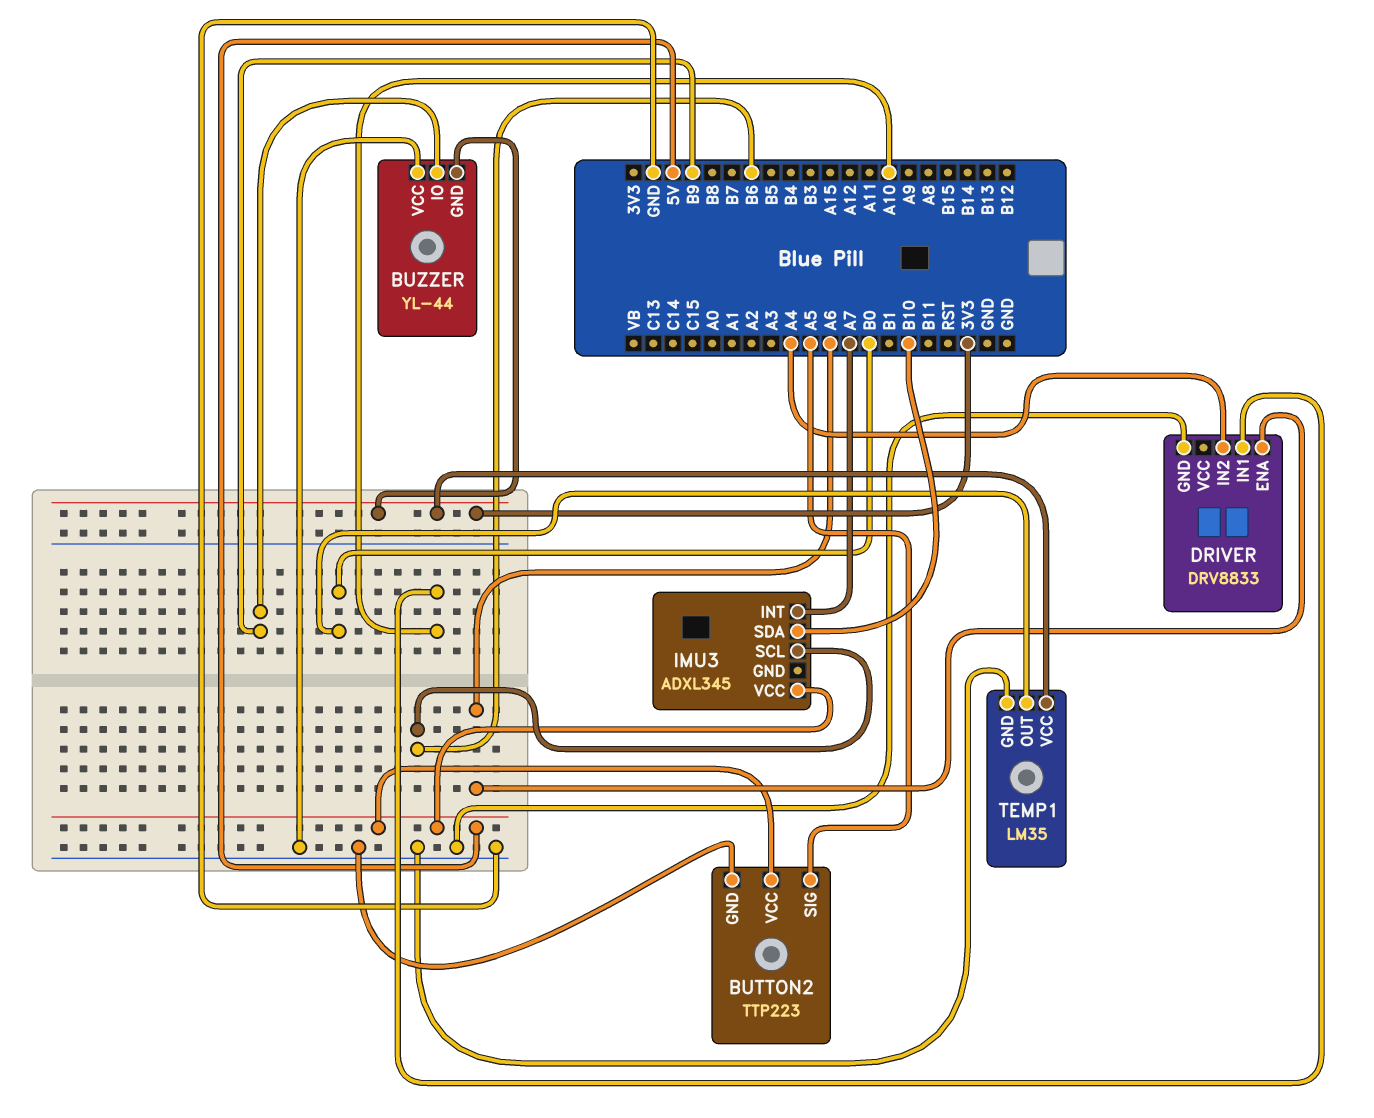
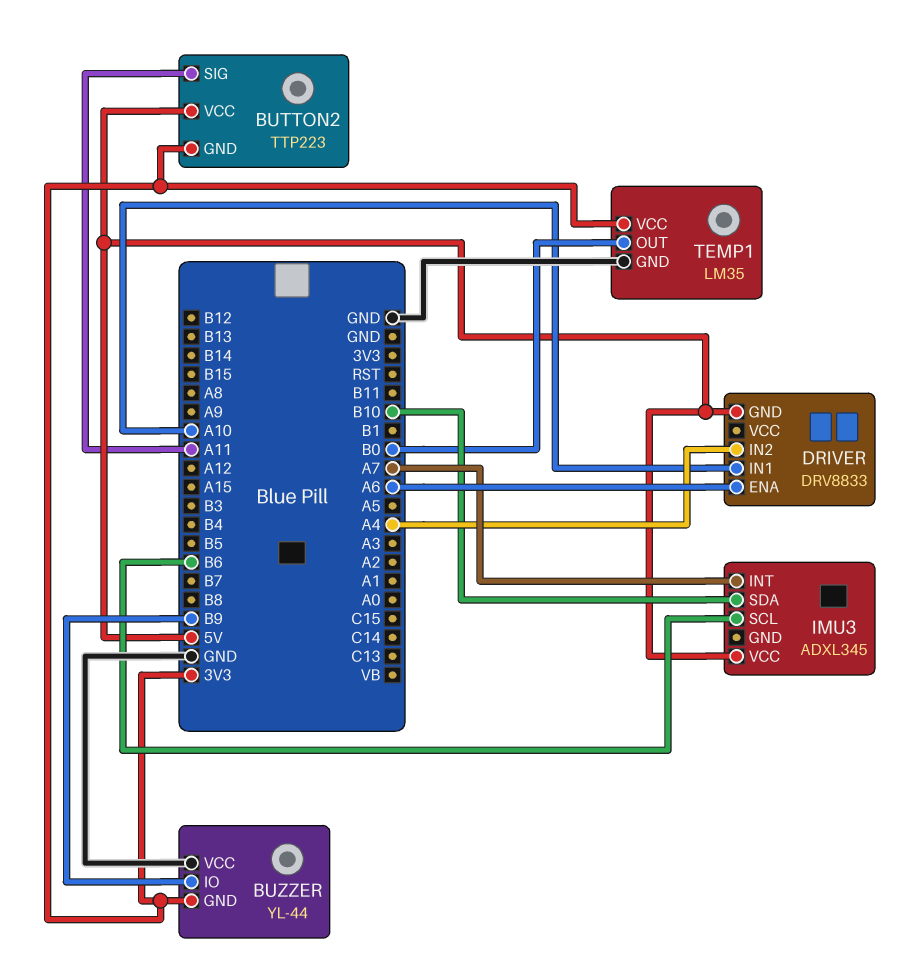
BUTTON2 pin GND: GND -> 3V3
BUTTON2 pin SIG: A5 -> A11
DRIVER pin GND: GND -> 5V

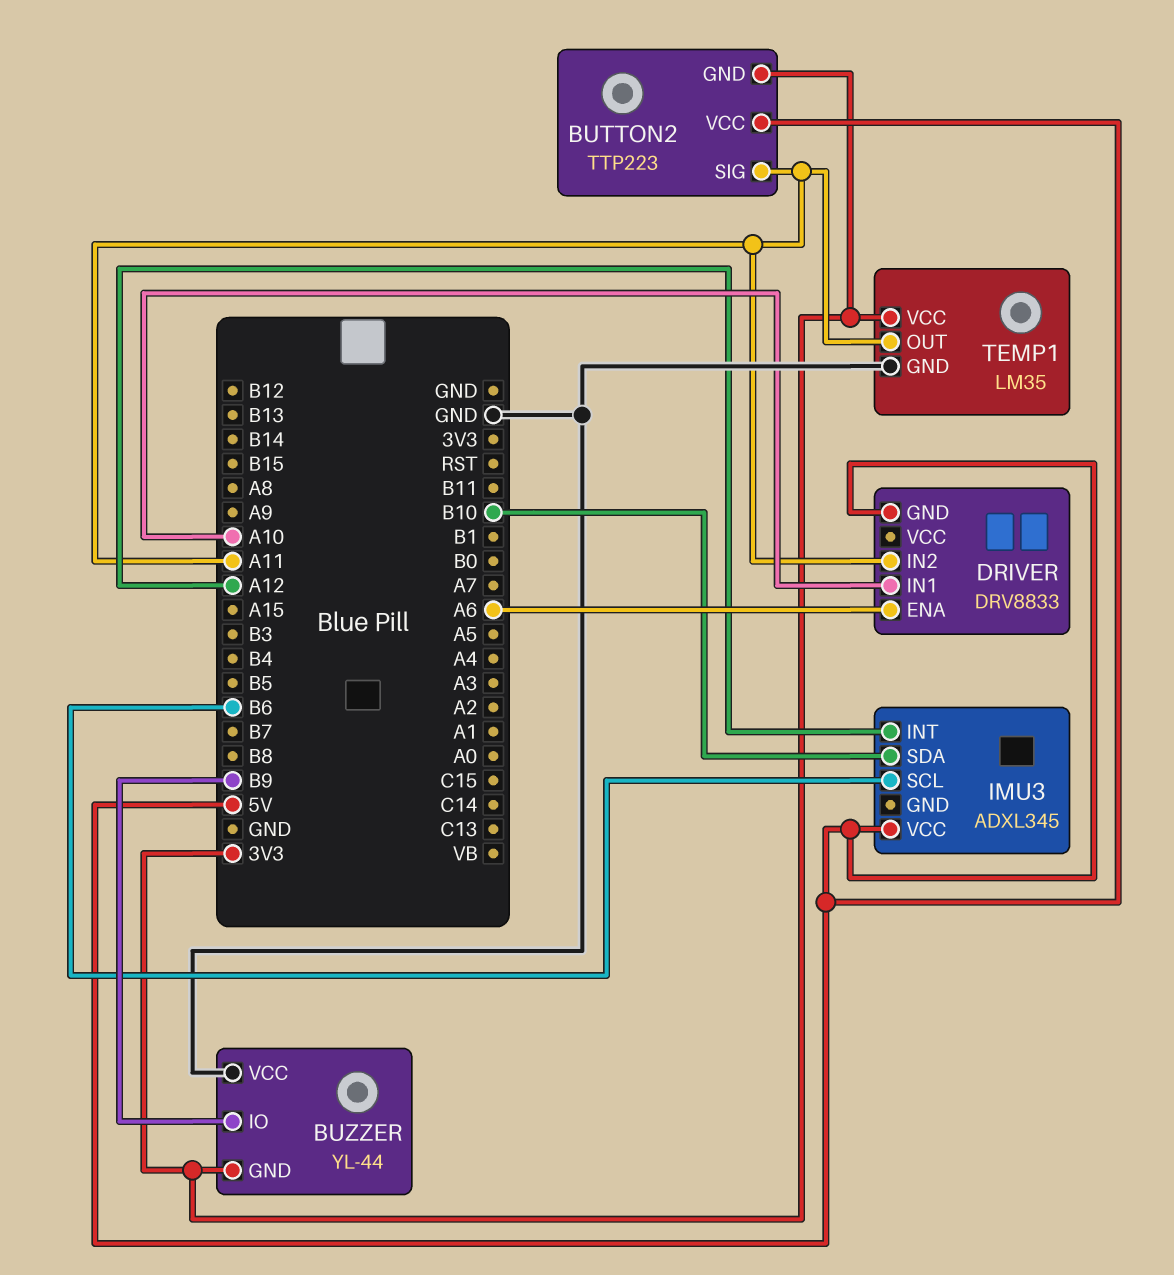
DRIVER pin IN2: A4 -> A11
IMU3 pin INT: A7 -> A12
TEMP1 pin OUT: B0 -> A11

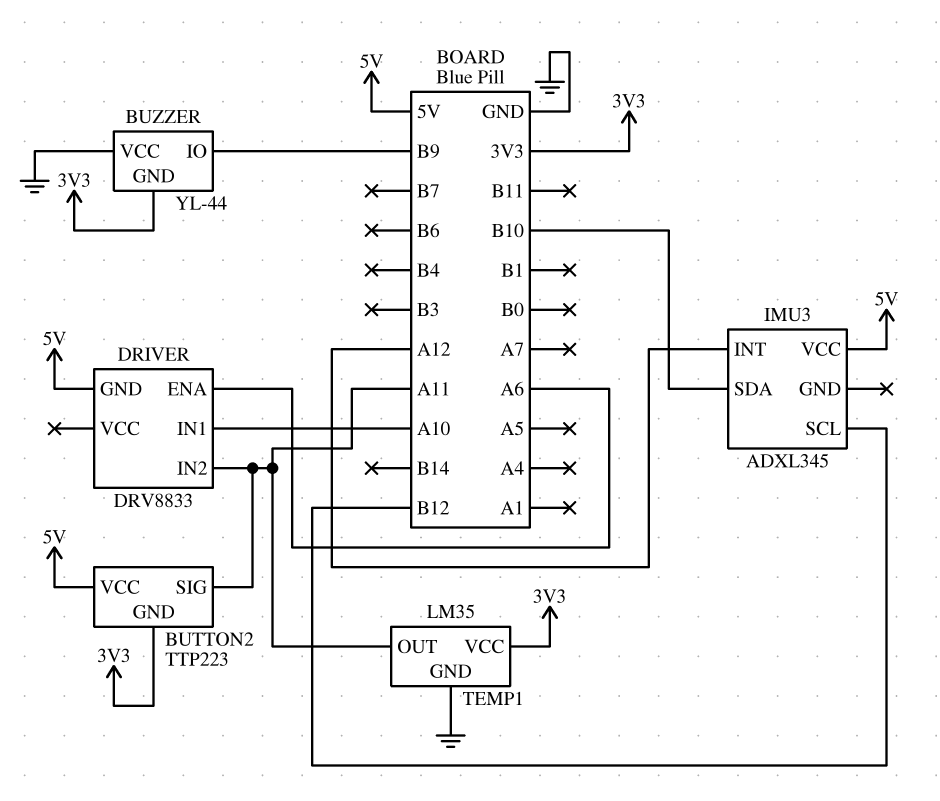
IMU3 pin SCL: B6 -> B12

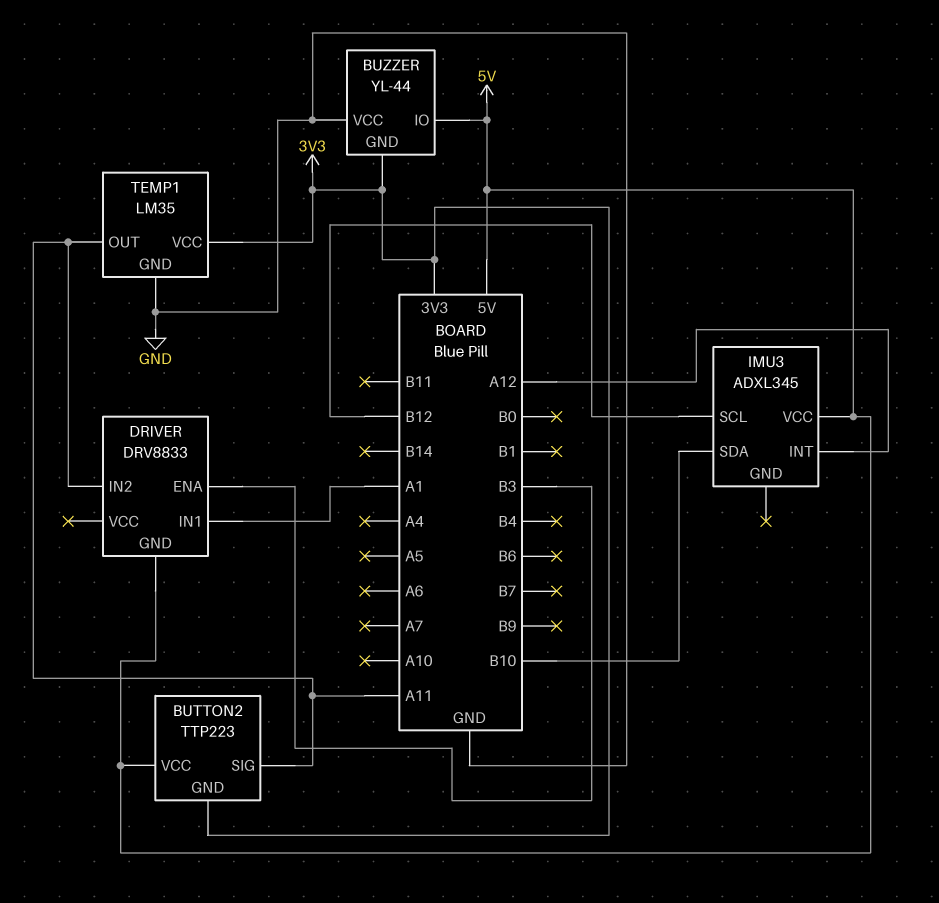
BUZZER pin IO: B9 -> 5V
DRIVER pin ENA: A6 -> B3
DRIVER pin IN1: A10 -> A1

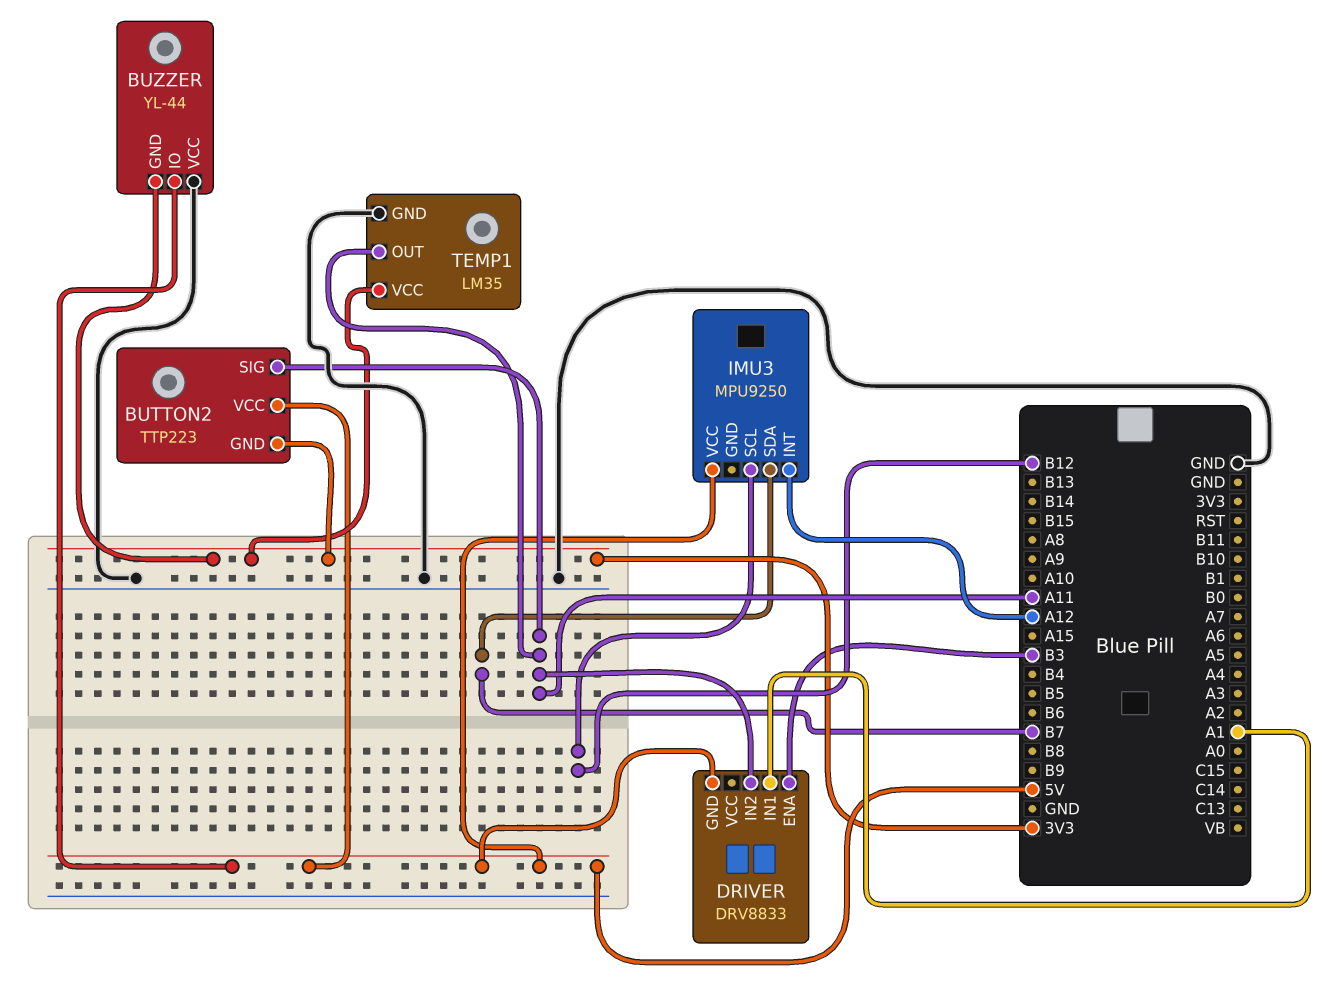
IMU3: ADXL345 -> MPU9250
IMU3 pin SDA: B10 -> B7

